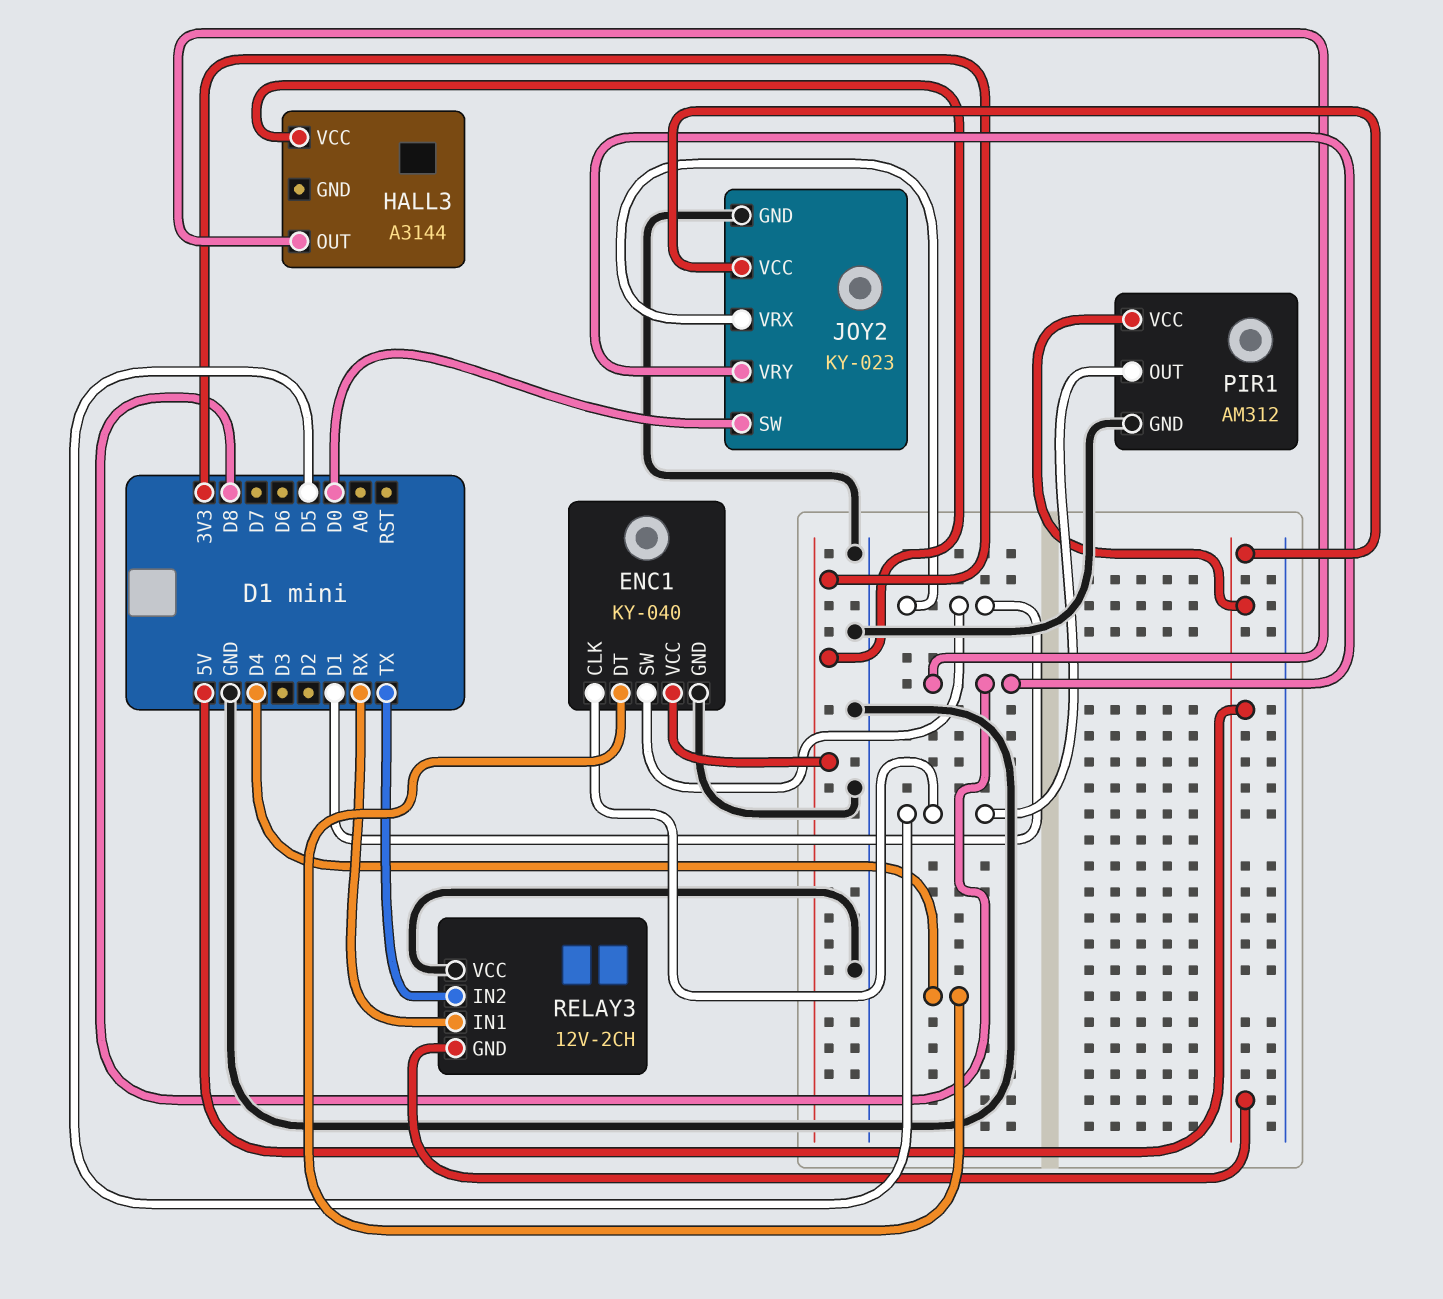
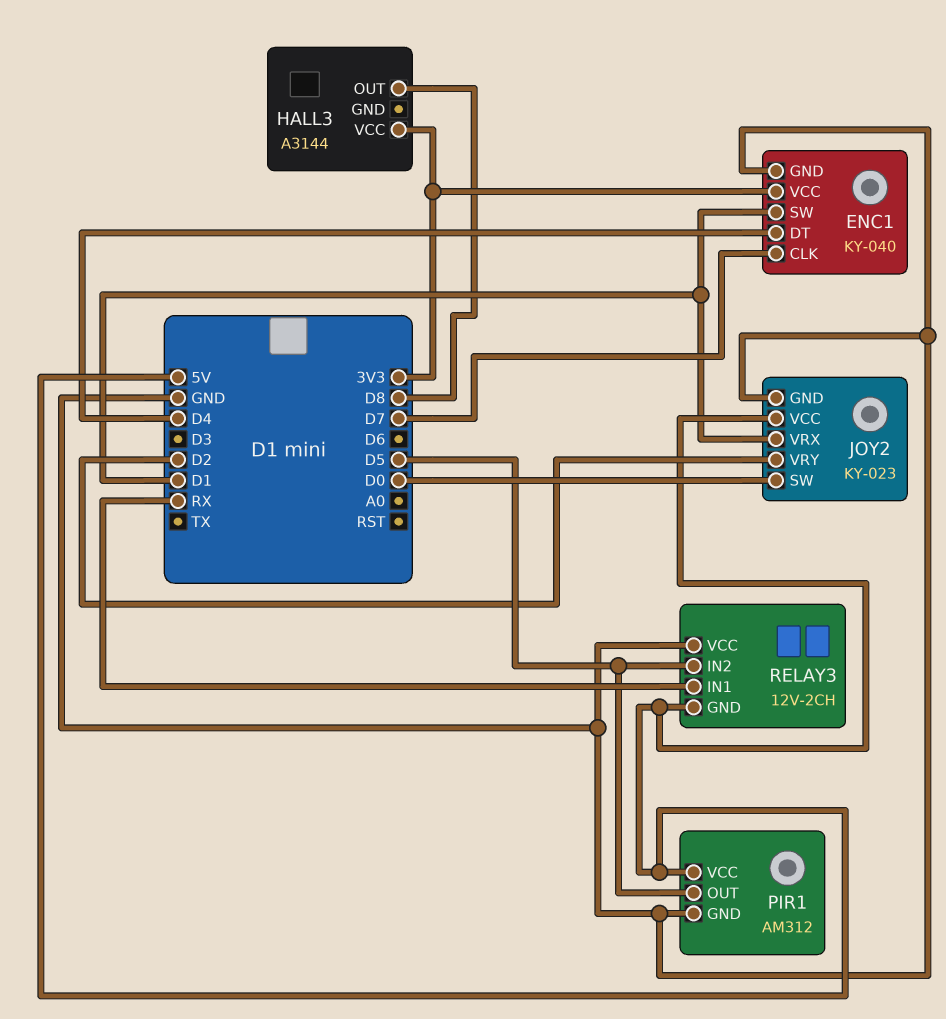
ENC1 pin CLK: D5 -> D7
JOY2 pin VRY: D8 -> D2
RELAY3 pin IN2: TX -> D5

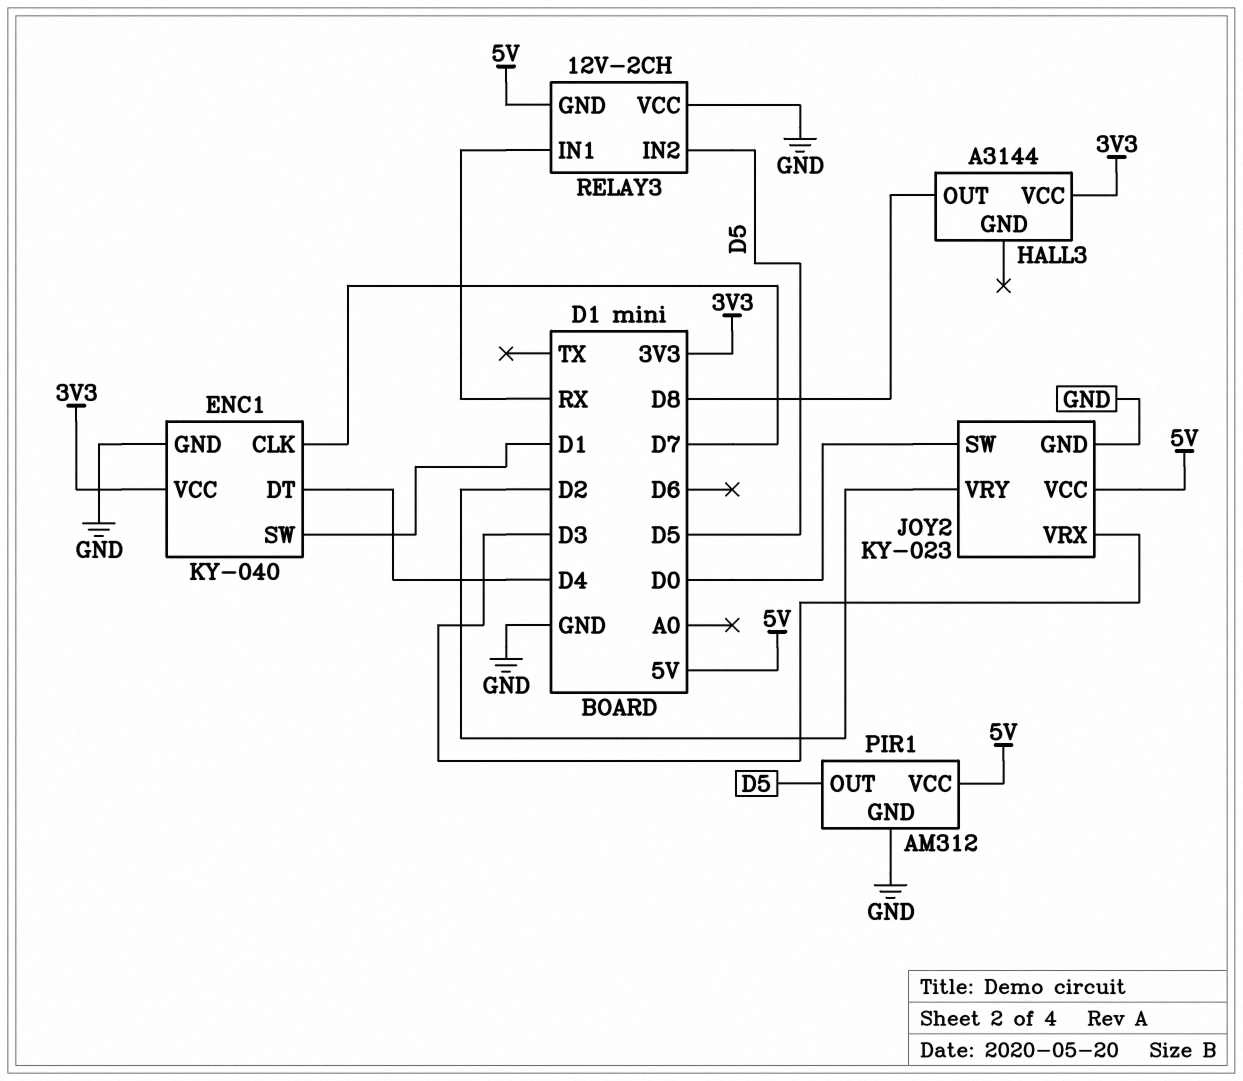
JOY2 pin VRX: D1 -> D3

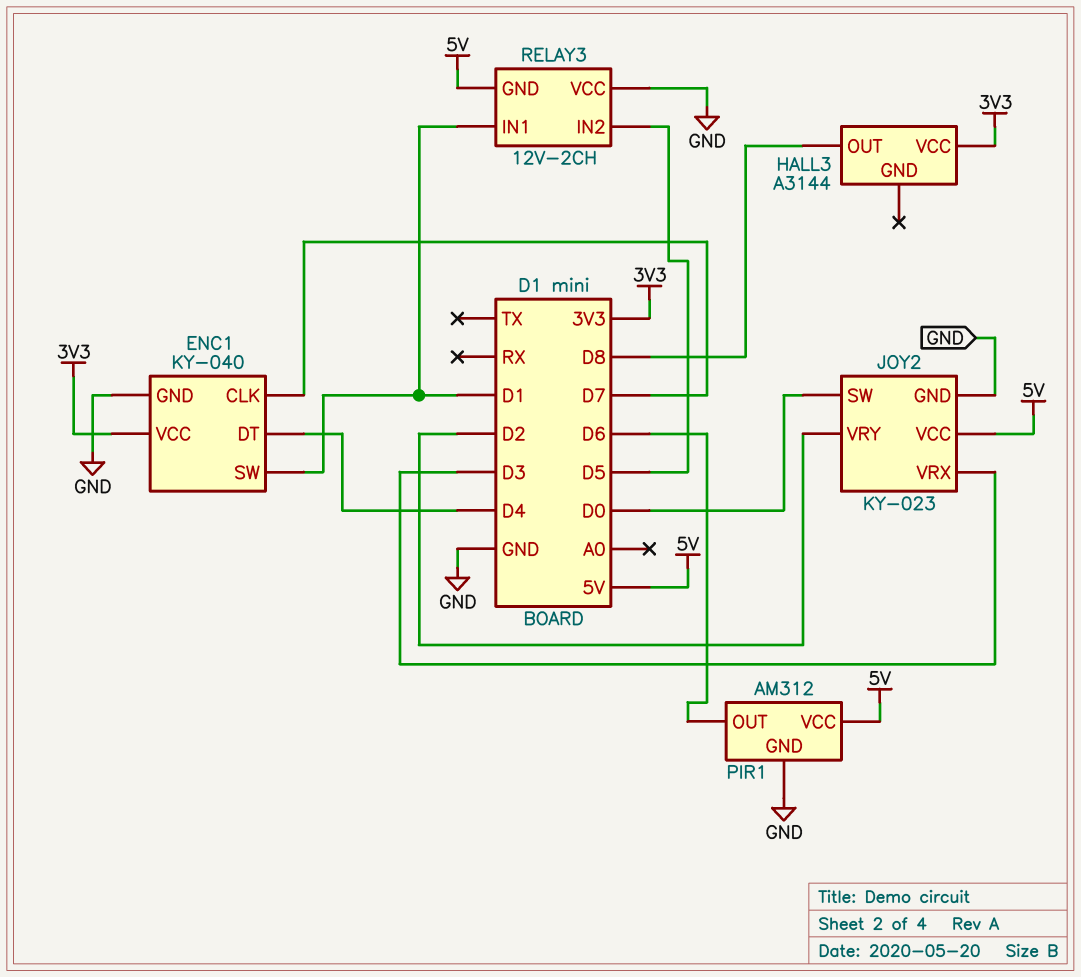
PIR1 pin OUT: D5 -> D6
RELAY3 pin IN1: RX -> D1

